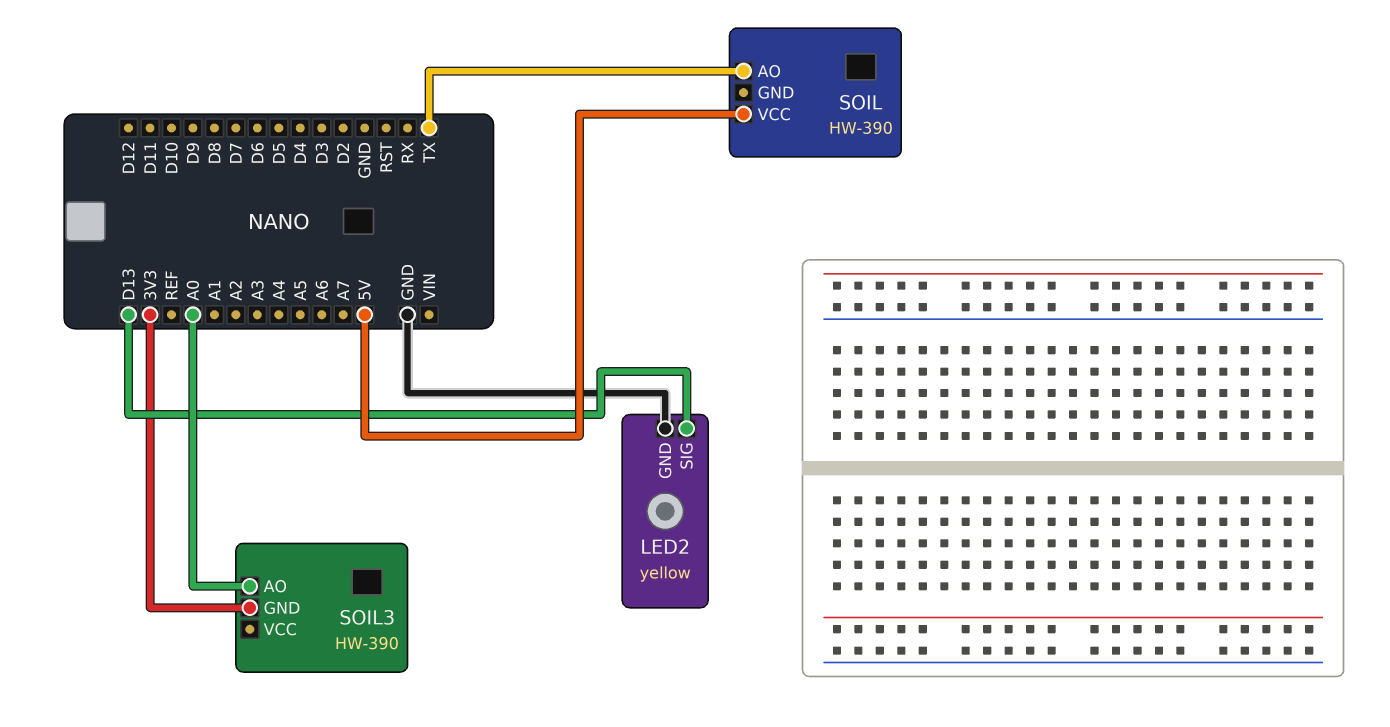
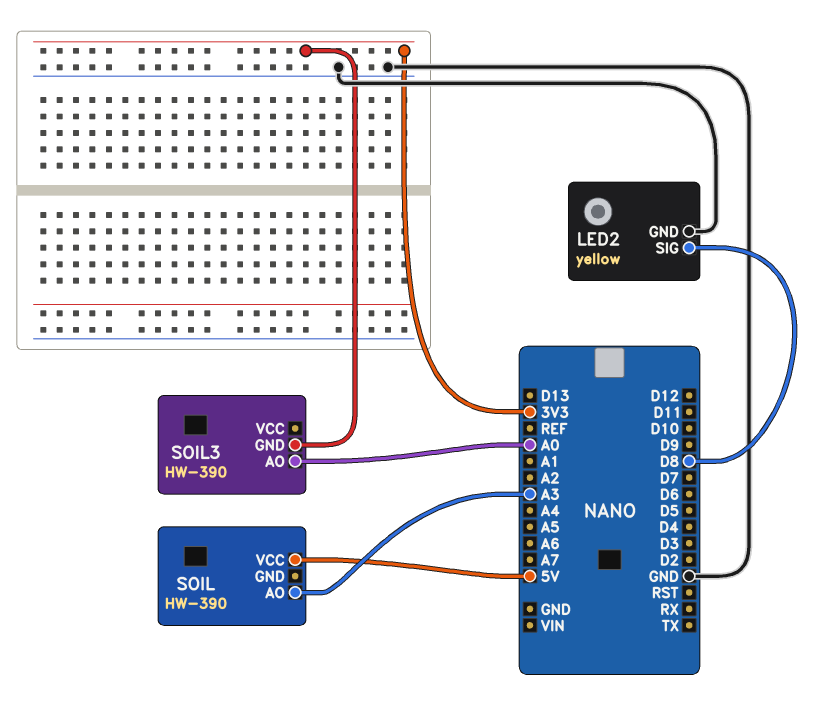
LED2 pin SIG: D13 -> D8
SOIL pin AO: TX -> A3

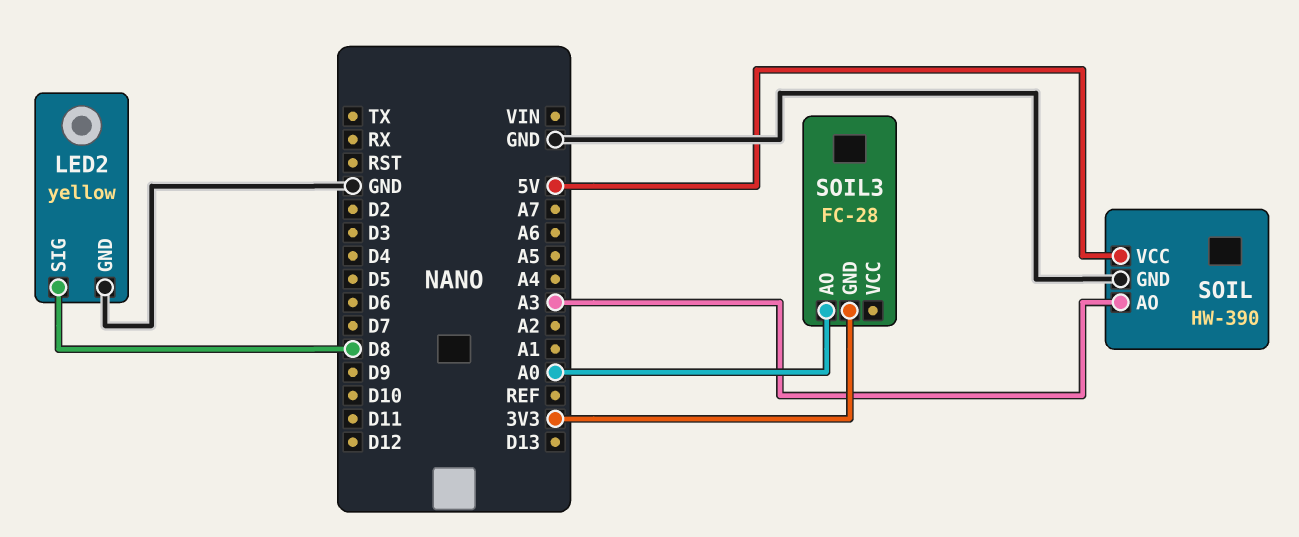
SOIL pin GND: none -> GND
SOIL3: HW-390 -> FC-28

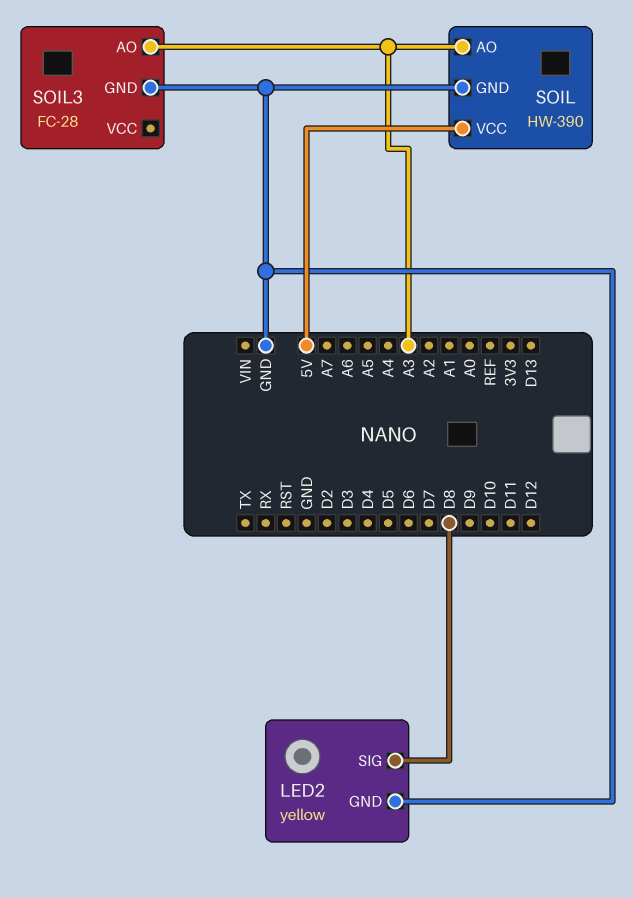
SOIL3 pin AO: A0 -> A3
SOIL3 pin GND: 3V3 -> GND

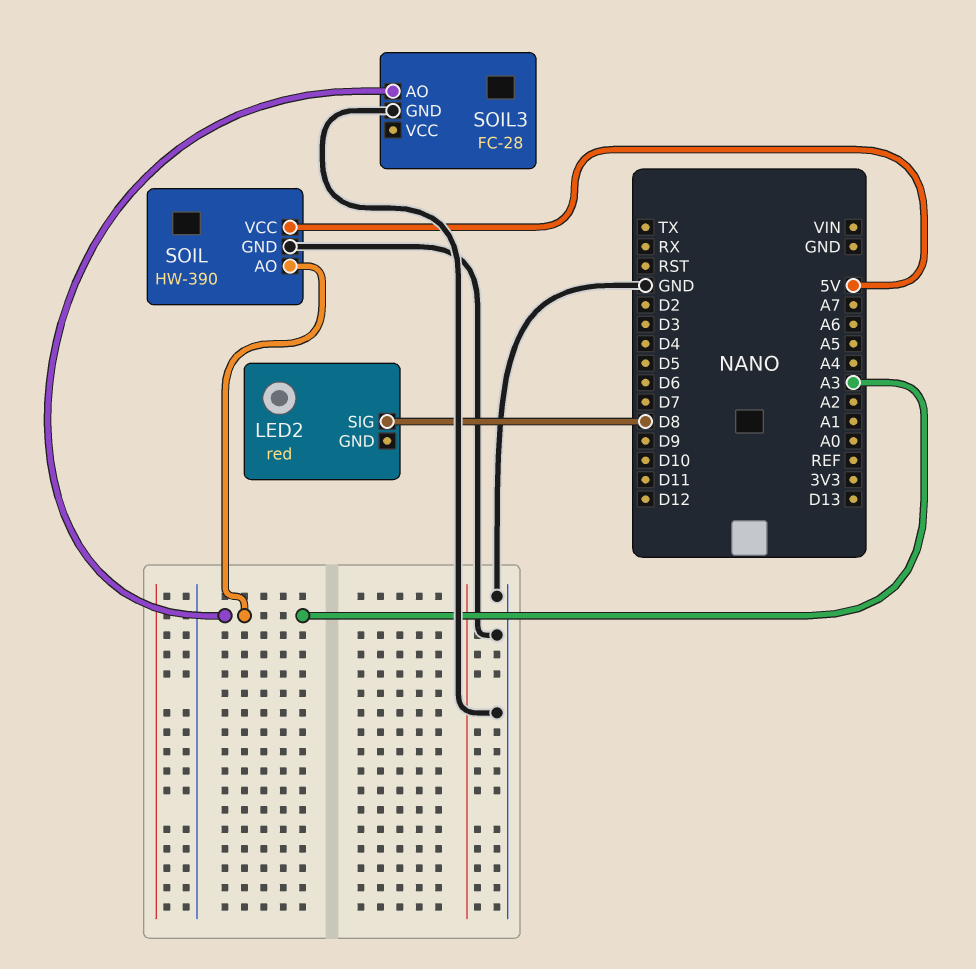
LED2: yellow -> red
LED2 pin GND: GND -> none

